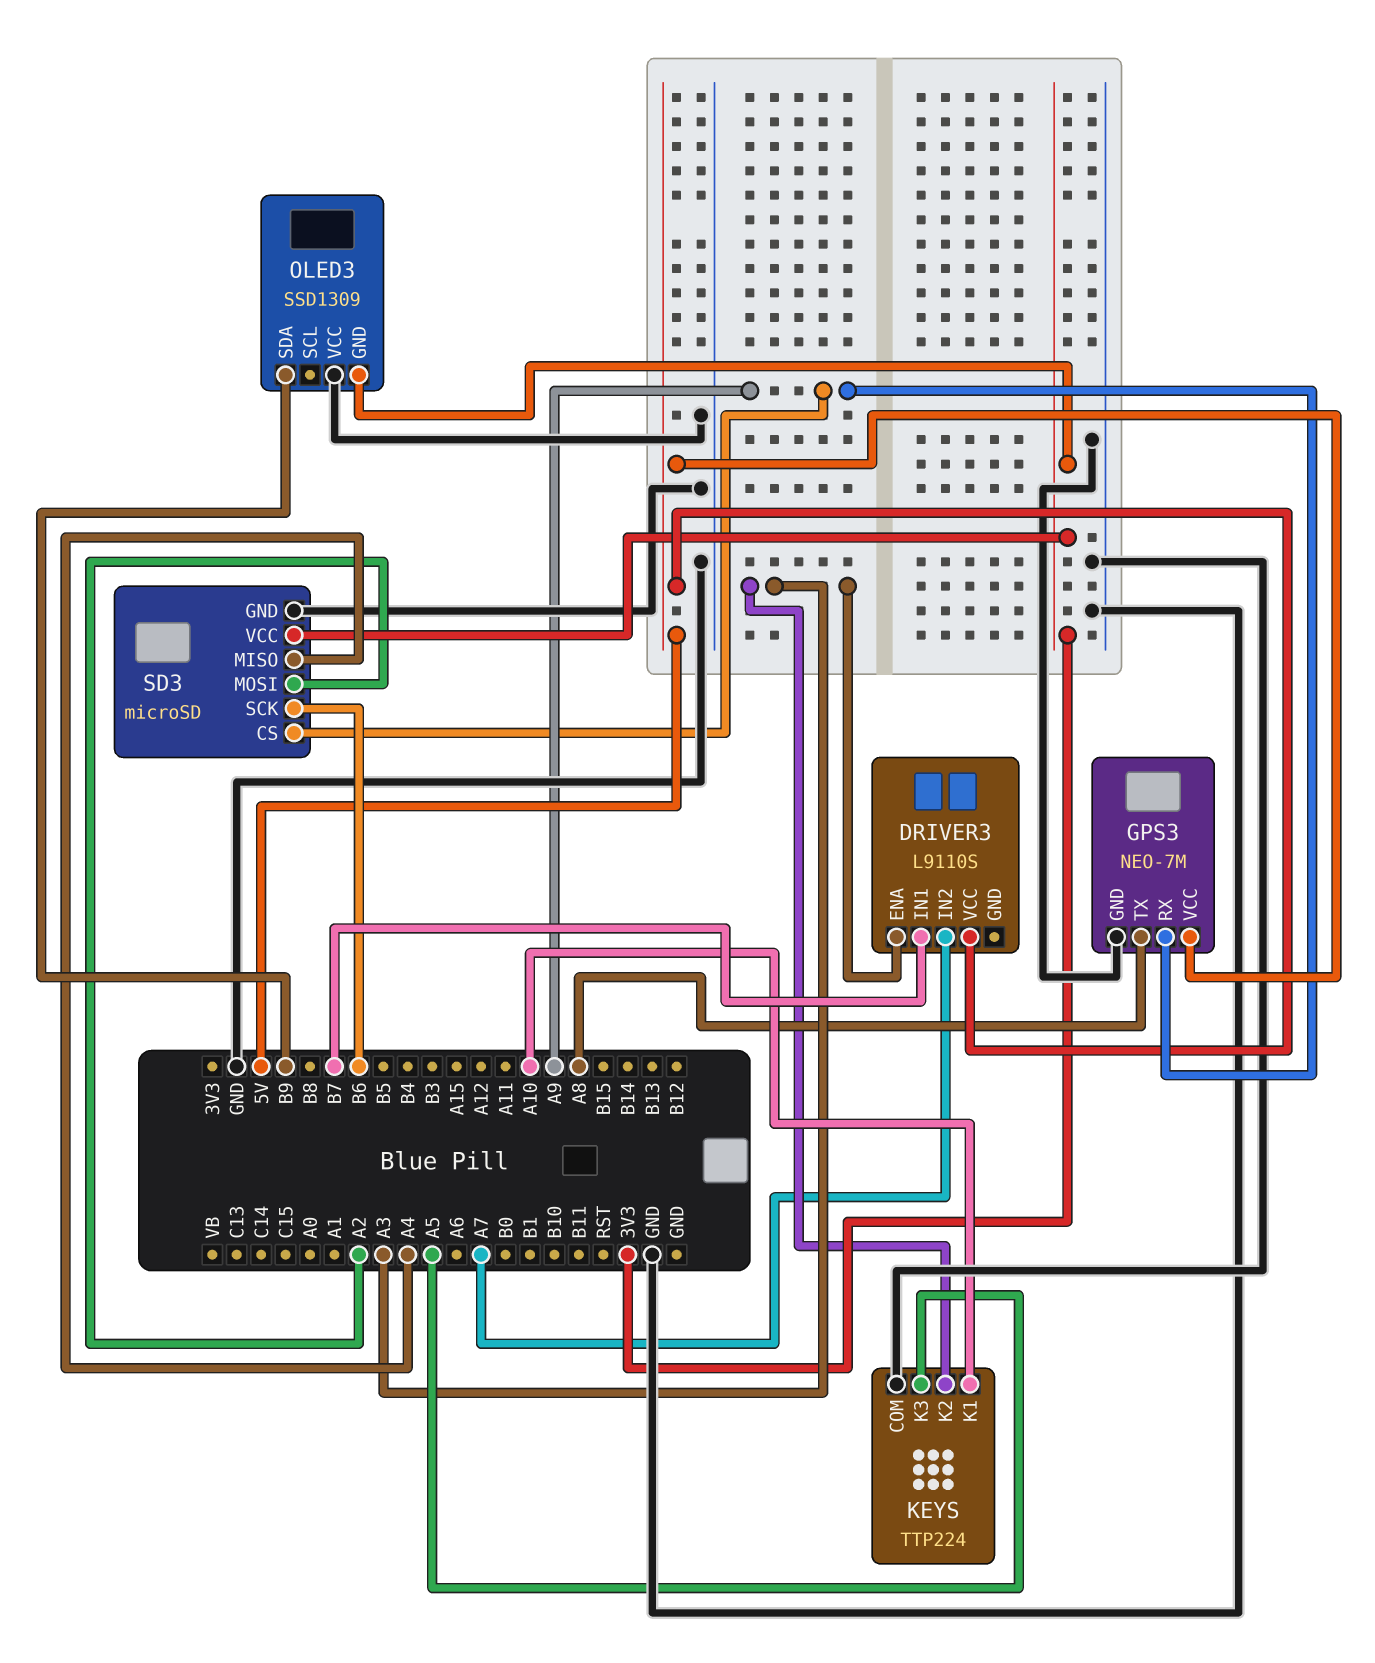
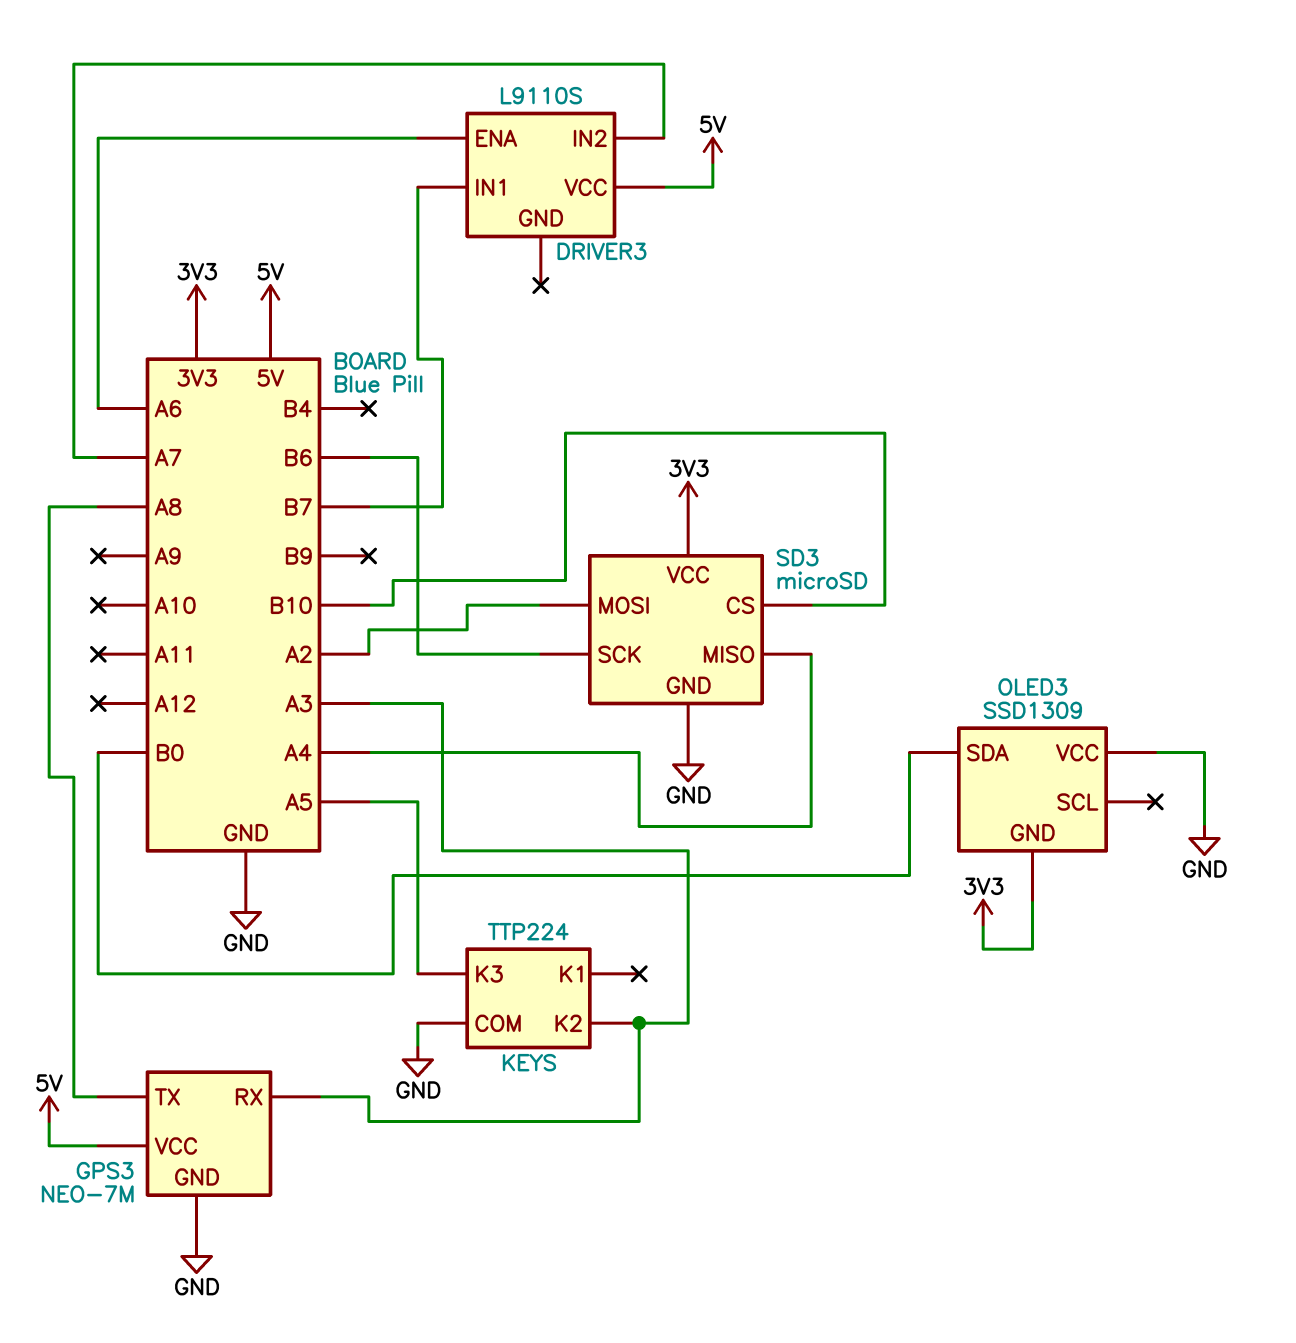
DRIVER3 pin ENA: A3 -> A6
GPS3 pin RX: A9 -> A3
KEYS pin K1: A10 -> none
OLED3 pin SDA: B9 -> B0
SD3 pin CS: A9 -> B10

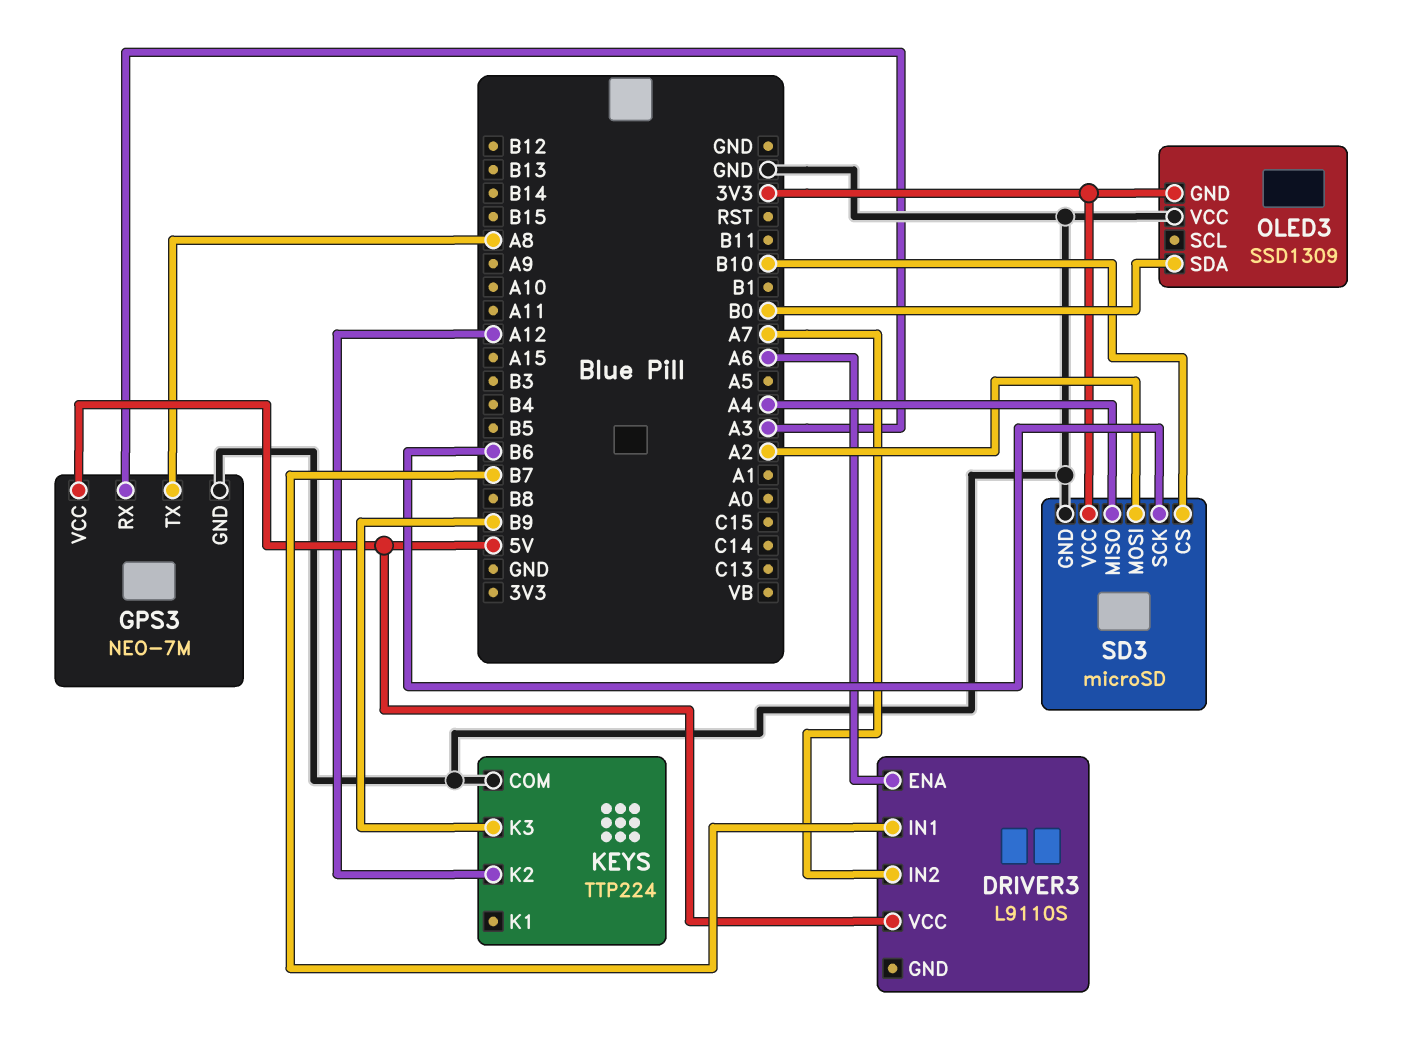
KEYS pin K2: A3 -> A12
KEYS pin K3: A5 -> B9

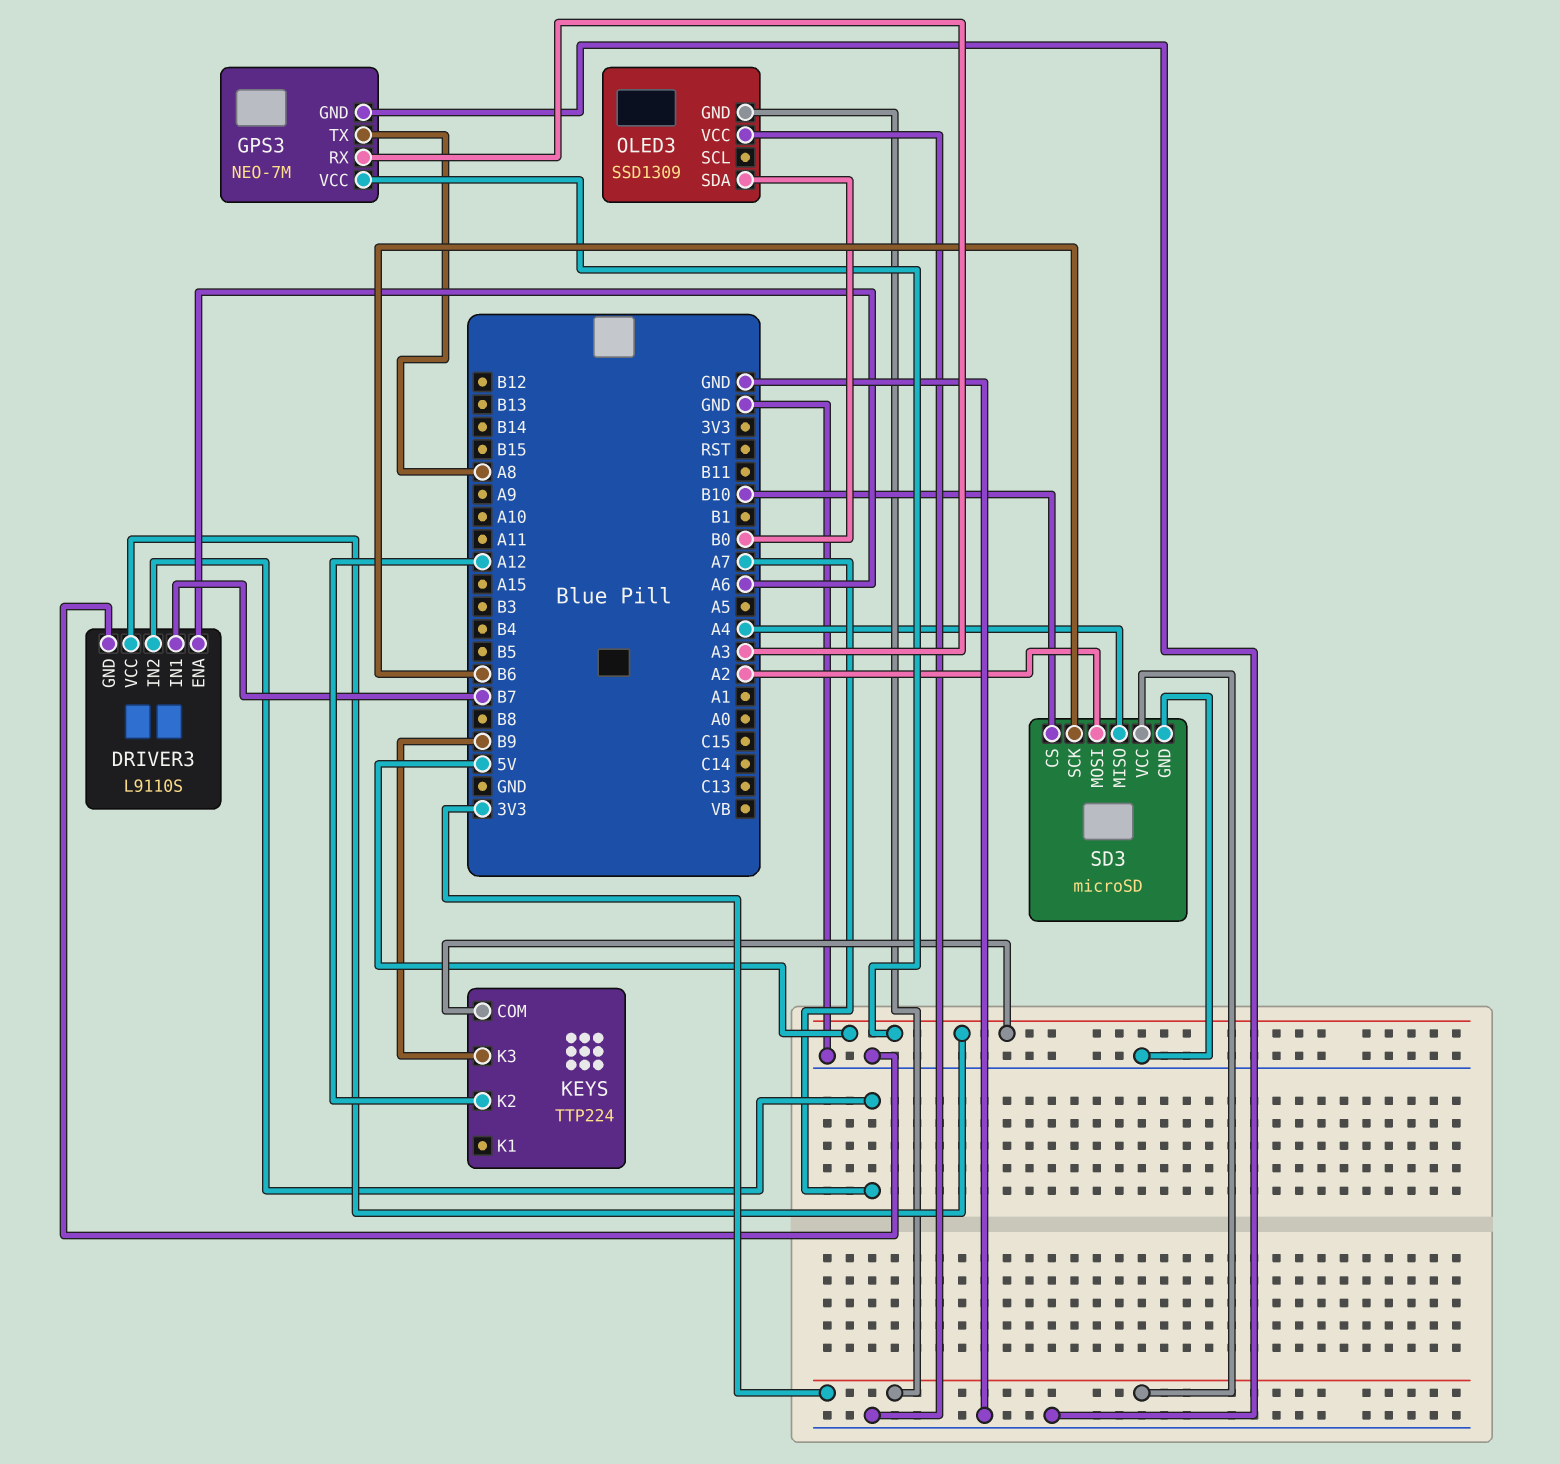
DRIVER3 pin GND: none -> GND
KEYS pin COM: GND -> 5V

